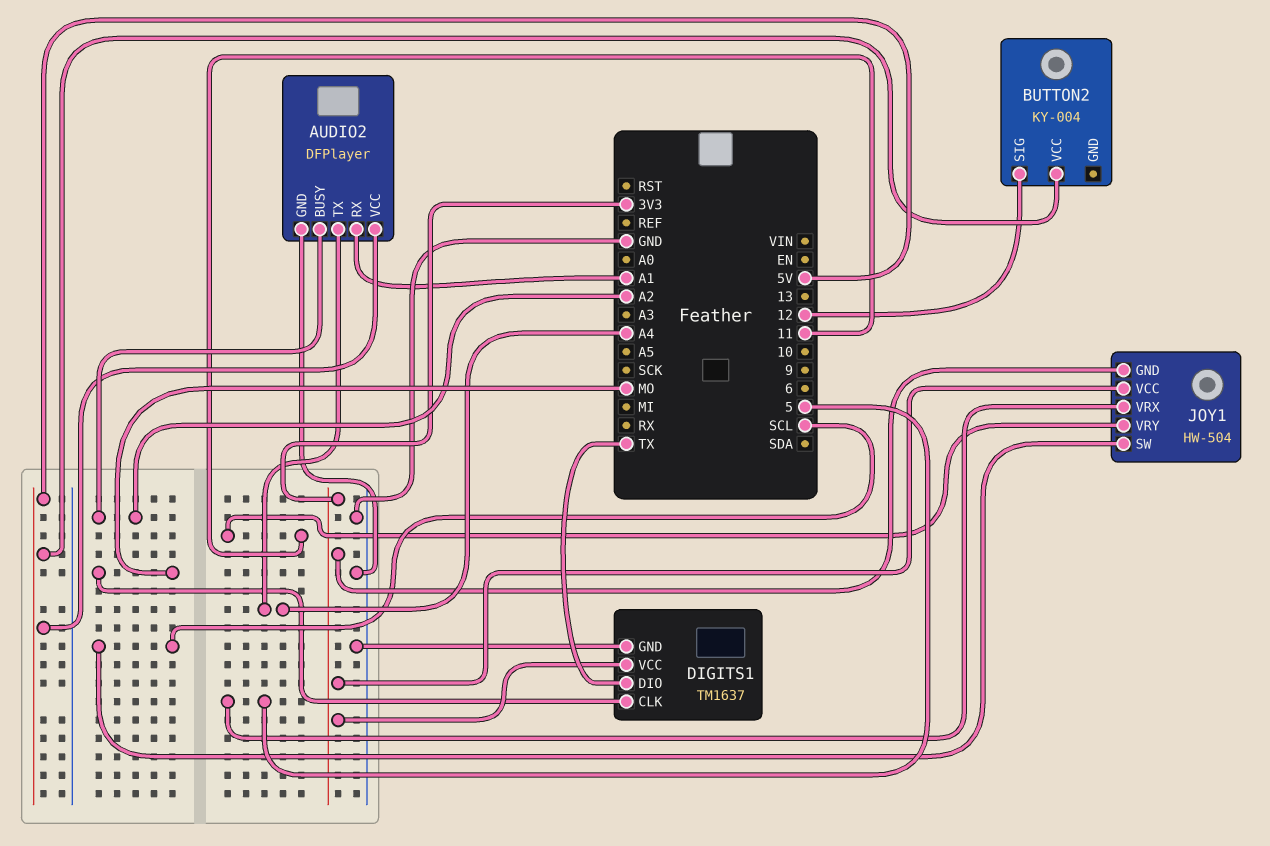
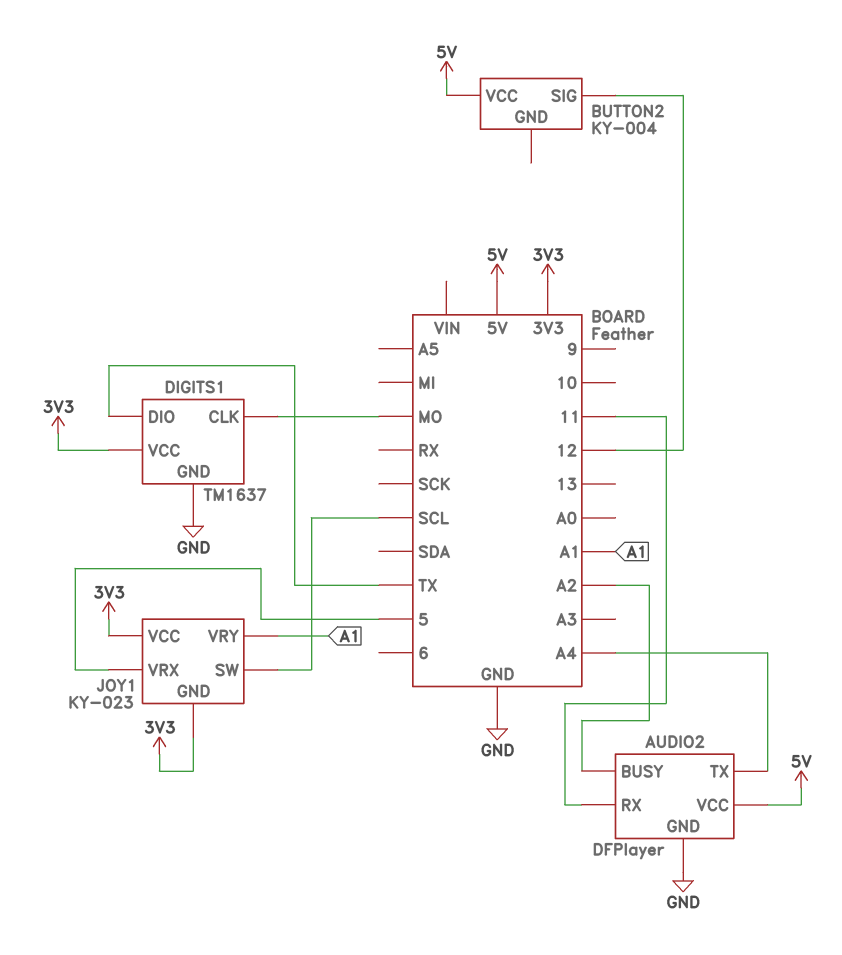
AUDIO2 pin RX: A1 -> 11
JOY1: HW-504 -> KY-023
JOY1 pin VRY: 11 -> A1

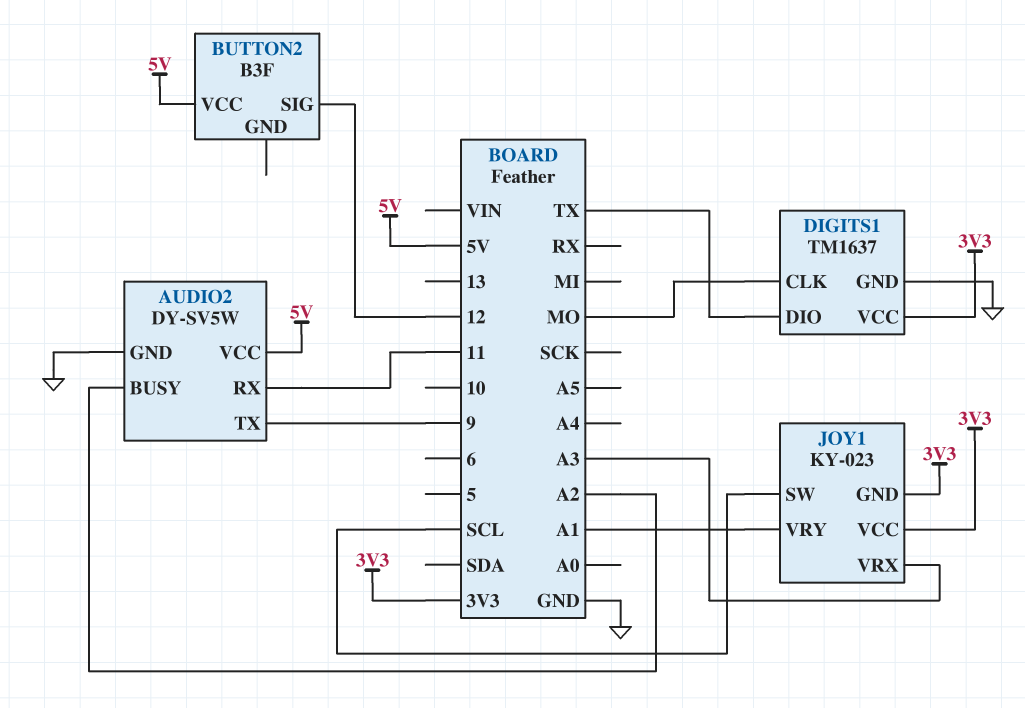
AUDIO2: DFPlayer -> DY-SV5W
AUDIO2 pin TX: A4 -> 9
BUTTON2: KY-004 -> B3F
JOY1 pin VRX: 5 -> A3

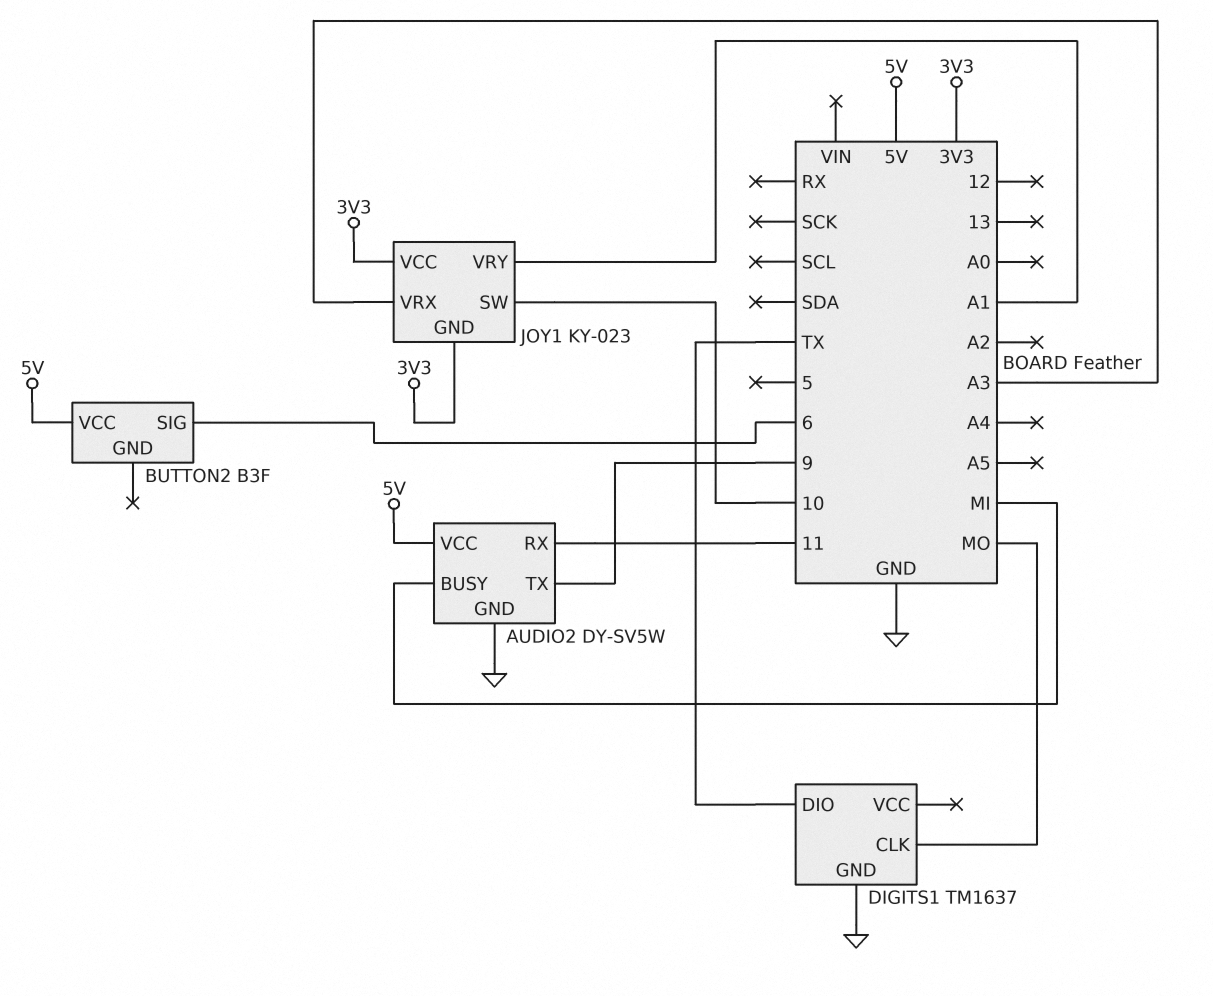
AUDIO2 pin BUSY: A2 -> MI
BUTTON2 pin SIG: 12 -> 6
DIGITS1 pin VCC: 3V3 -> none
JOY1 pin SW: SCL -> 10

